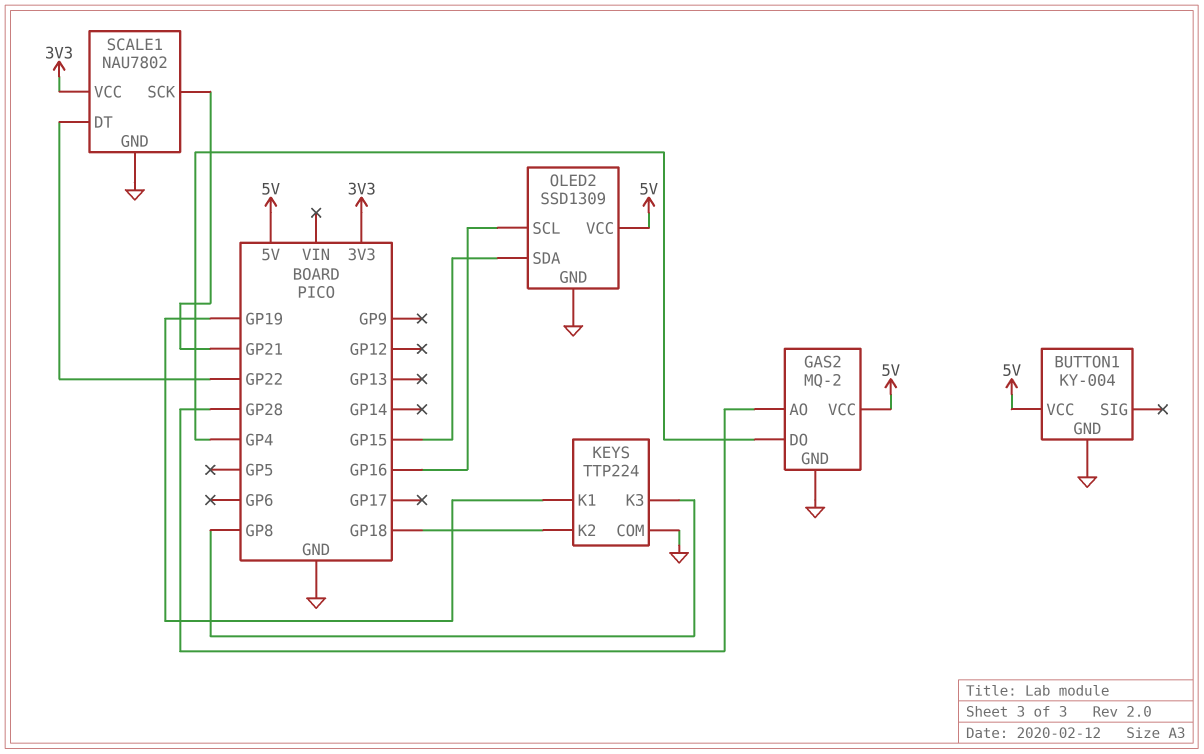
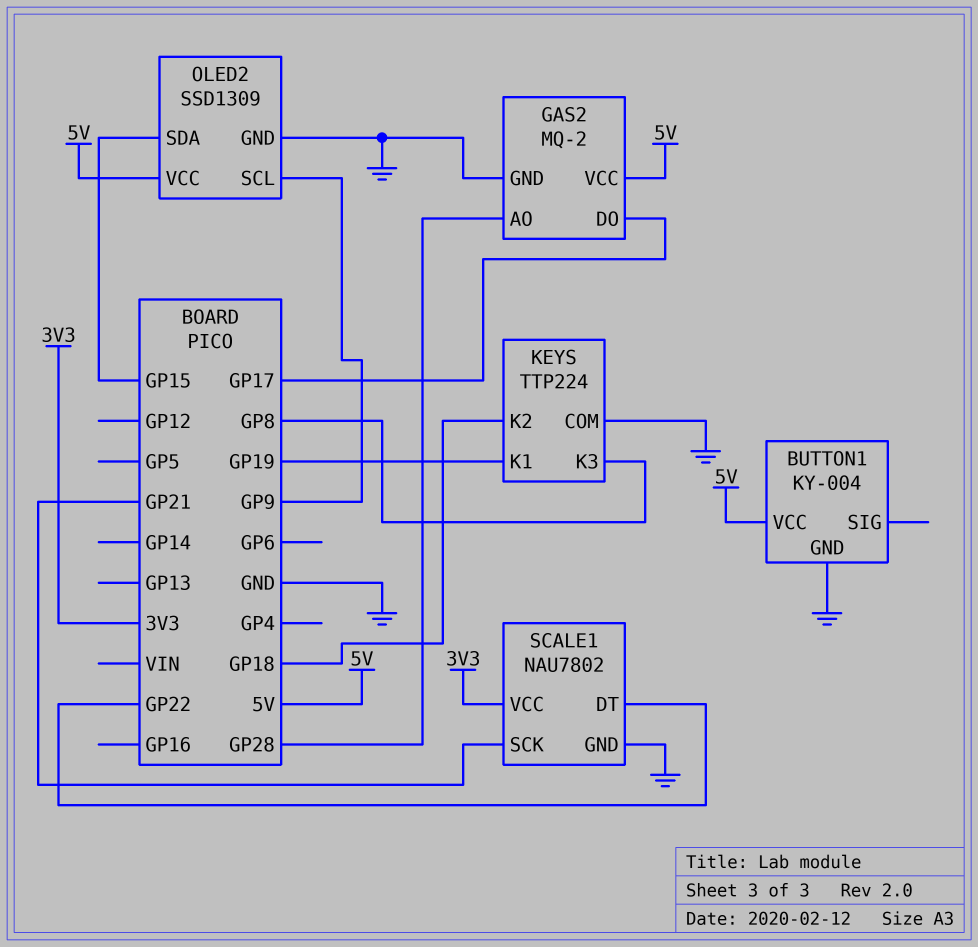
GAS2 pin DO: GP4 -> GP17
OLED2 pin SCL: GP16 -> GP9

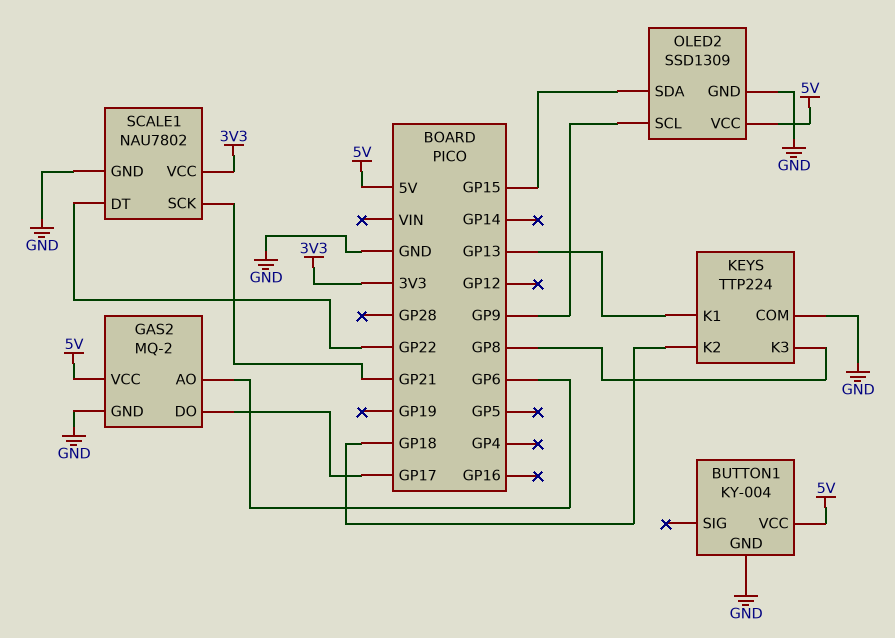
GAS2 pin AO: GP28 -> GP6
KEYS pin K1: GP19 -> GP13

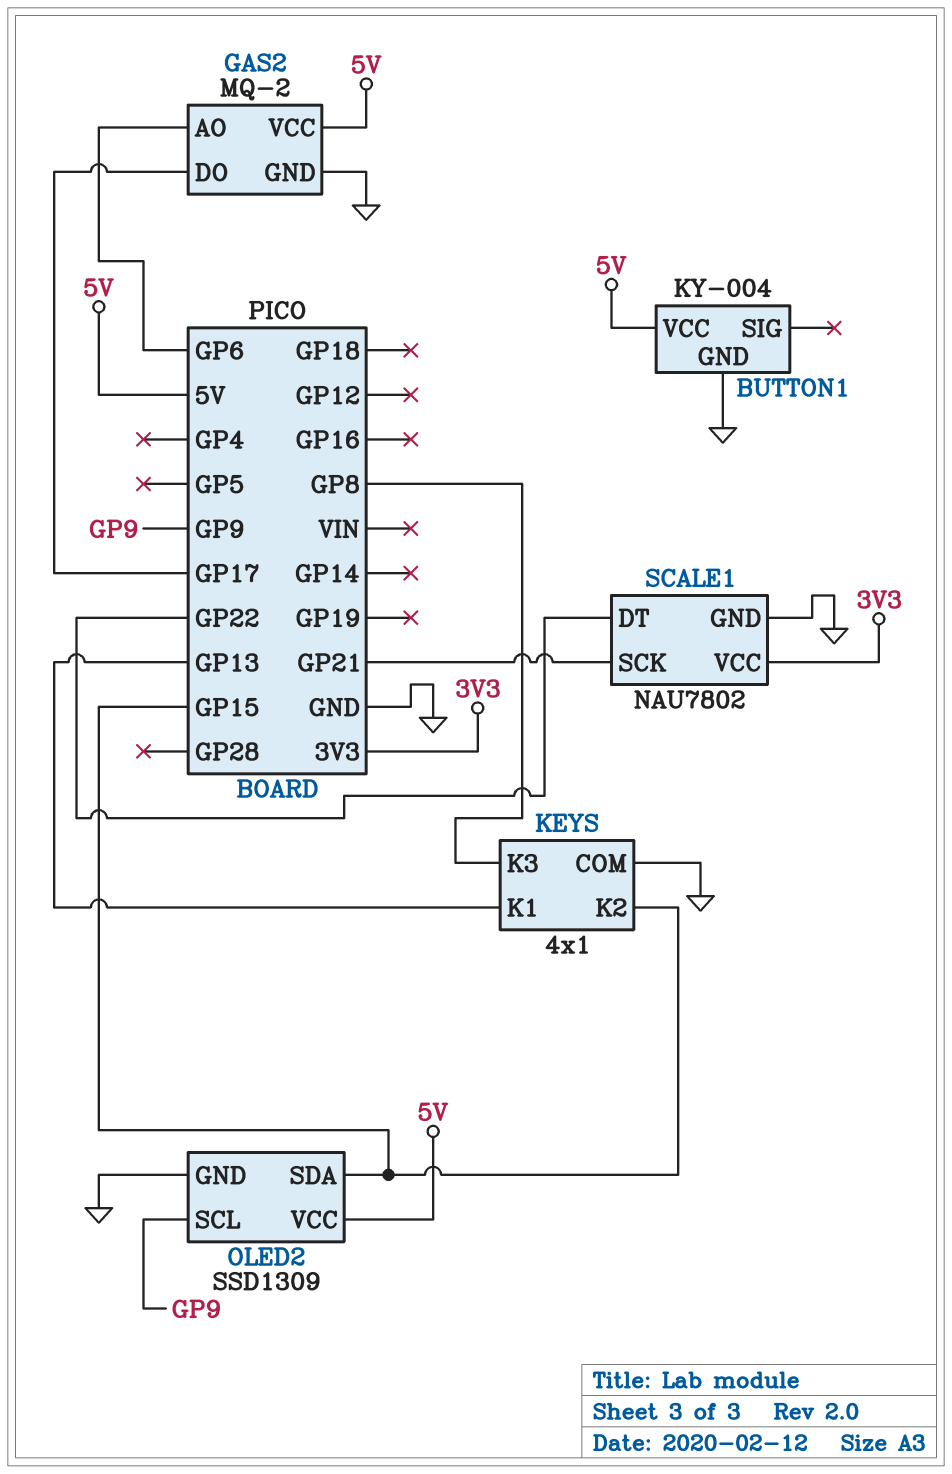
KEYS: TTP224 -> 4x1
KEYS pin K2: GP18 -> GP15

